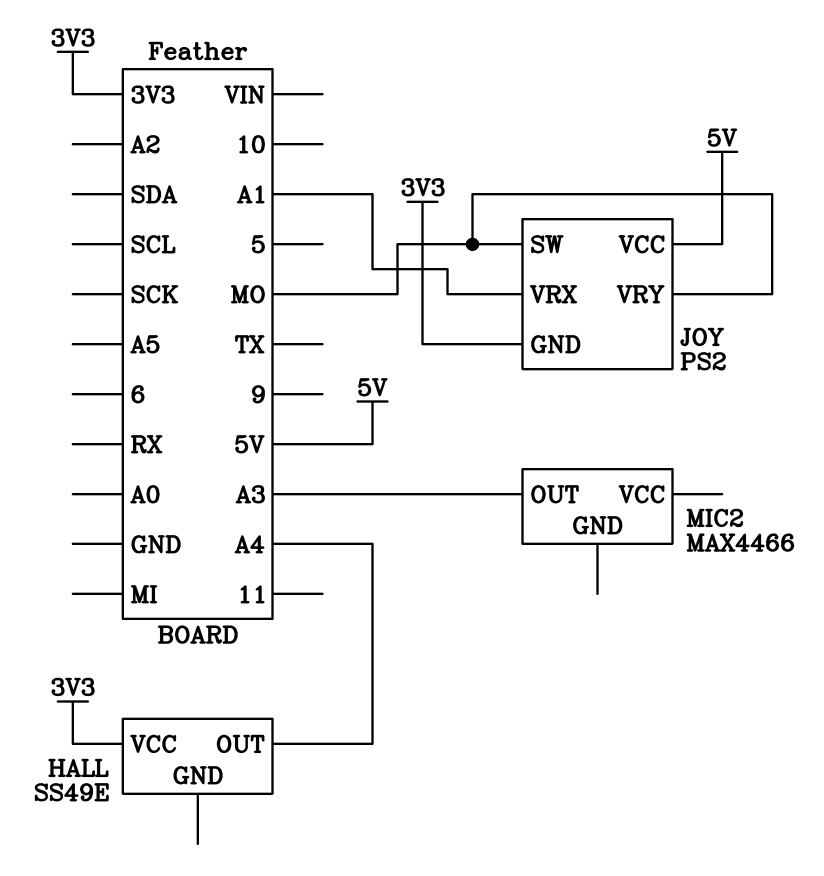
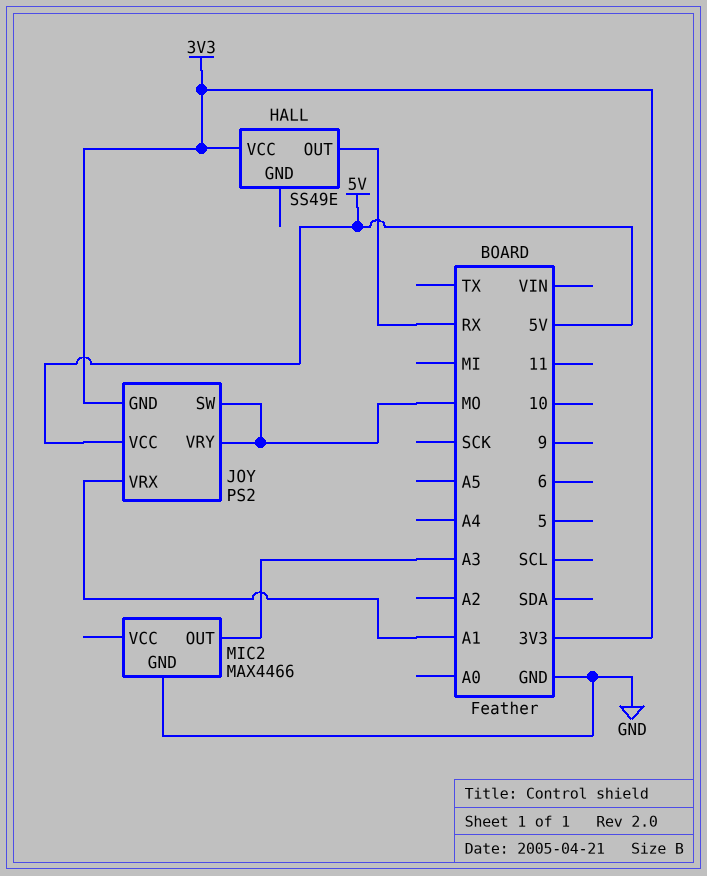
HALL pin OUT: A4 -> RX
MIC2 pin GND: none -> GND

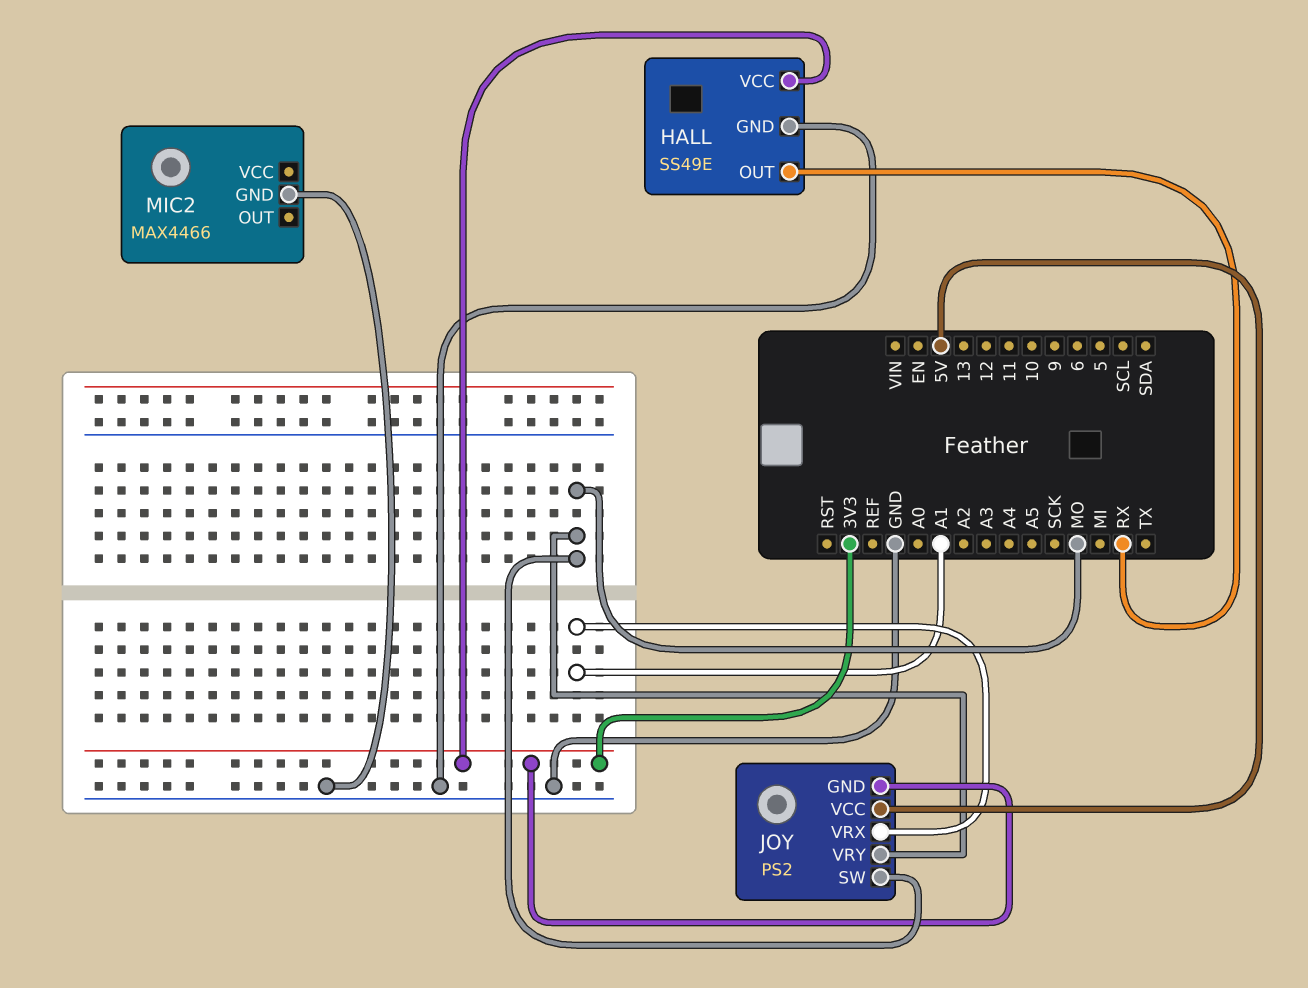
HALL pin GND: none -> GND
MIC2 pin OUT: A3 -> none

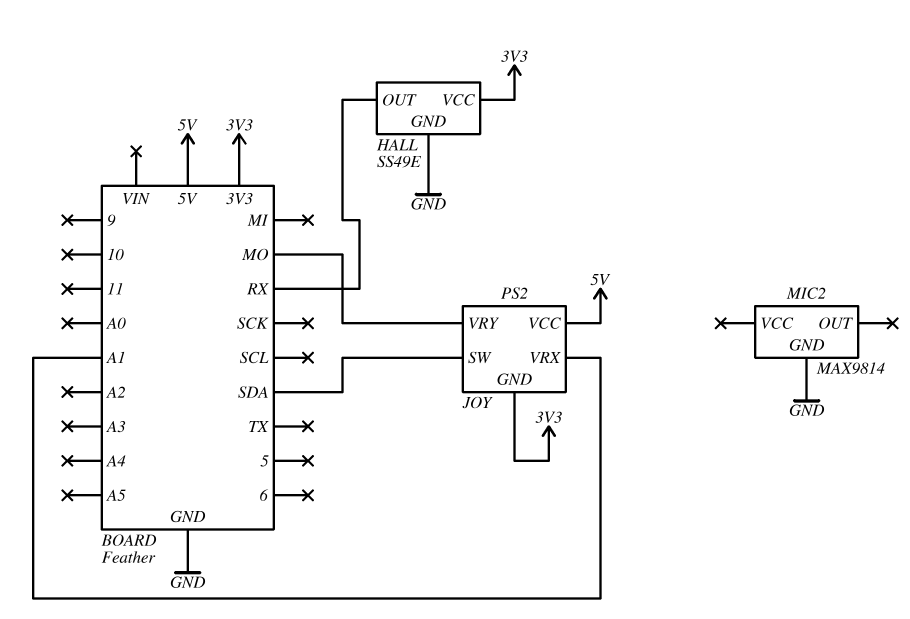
JOY pin SW: MO -> SDA
MIC2: MAX4466 -> MAX9814

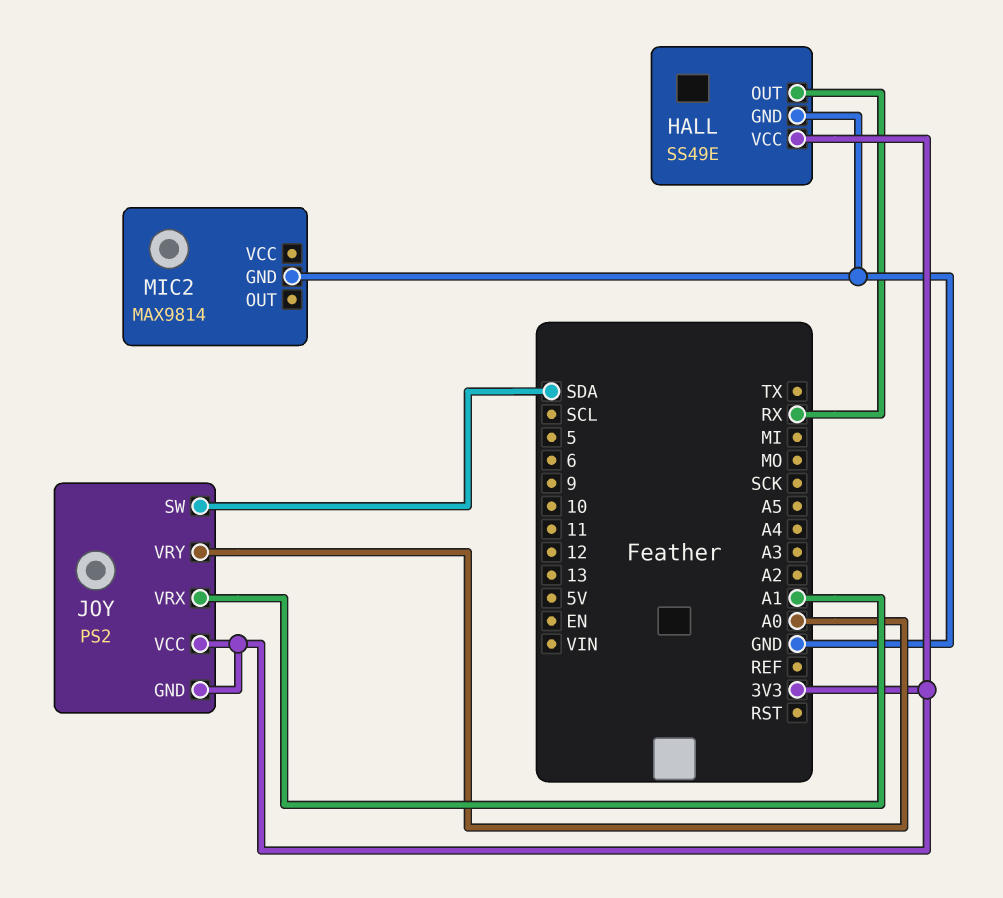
JOY pin VCC: 5V -> 3V3
JOY pin VRY: MO -> A0

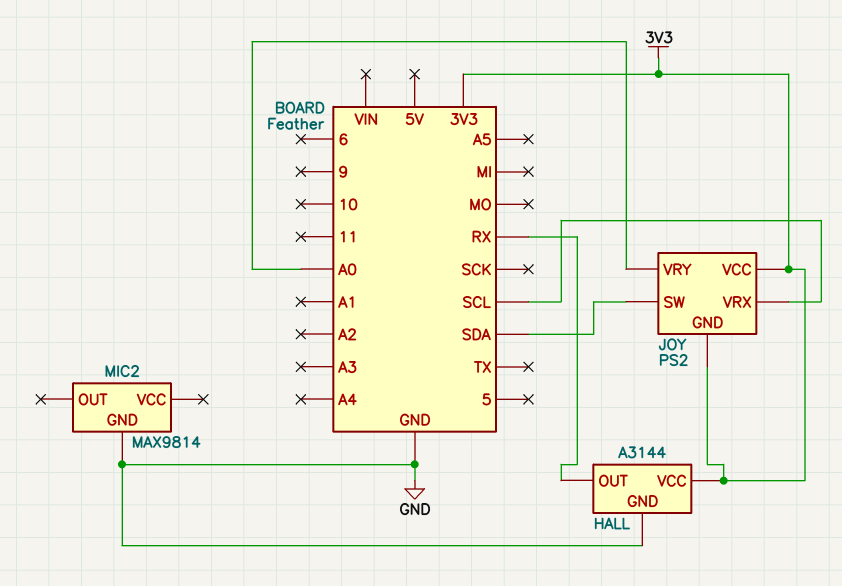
HALL: SS49E -> A3144
JOY pin VRX: A1 -> SCL

